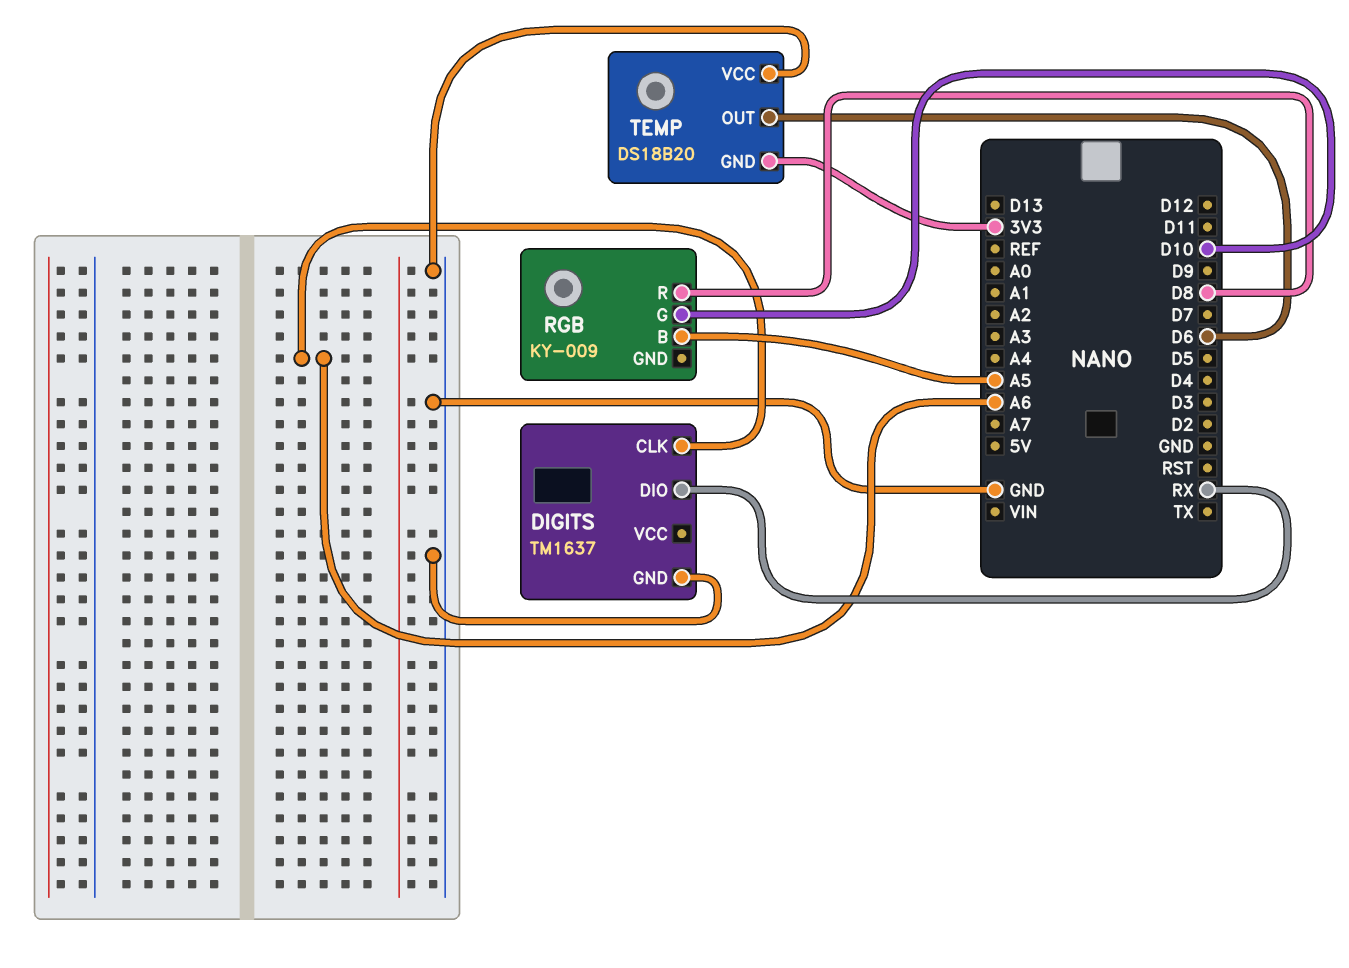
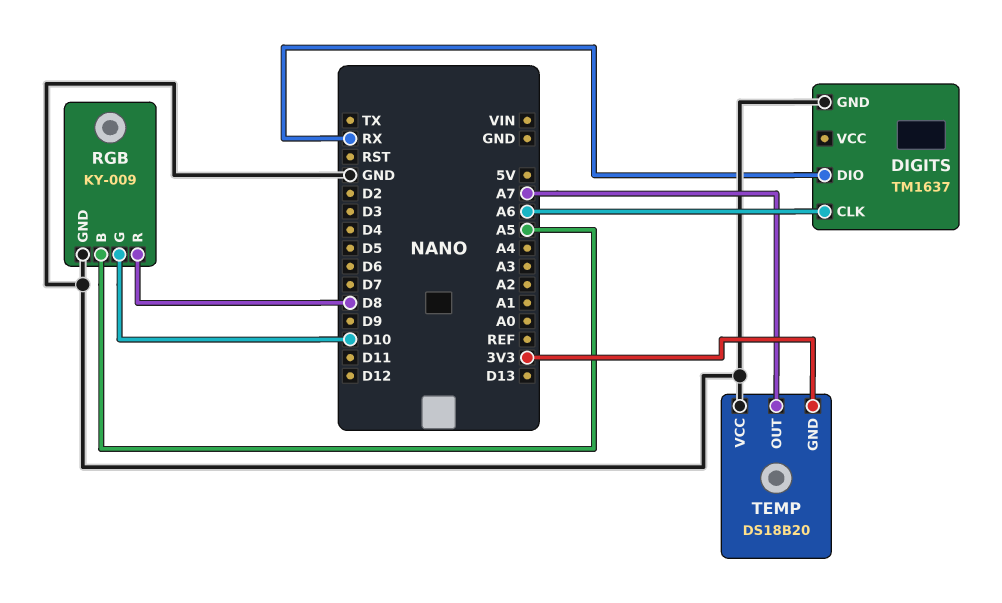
RGB pin GND: none -> GND
TEMP pin OUT: D6 -> A7

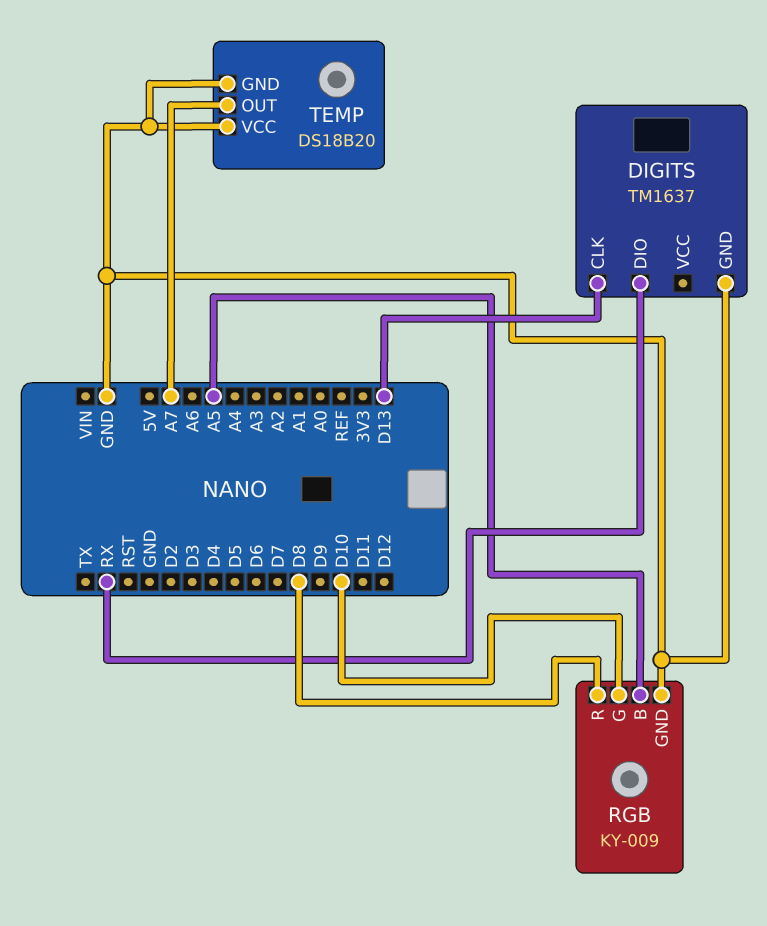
DIGITS pin CLK: A6 -> D13
TEMP pin GND: 3V3 -> GND

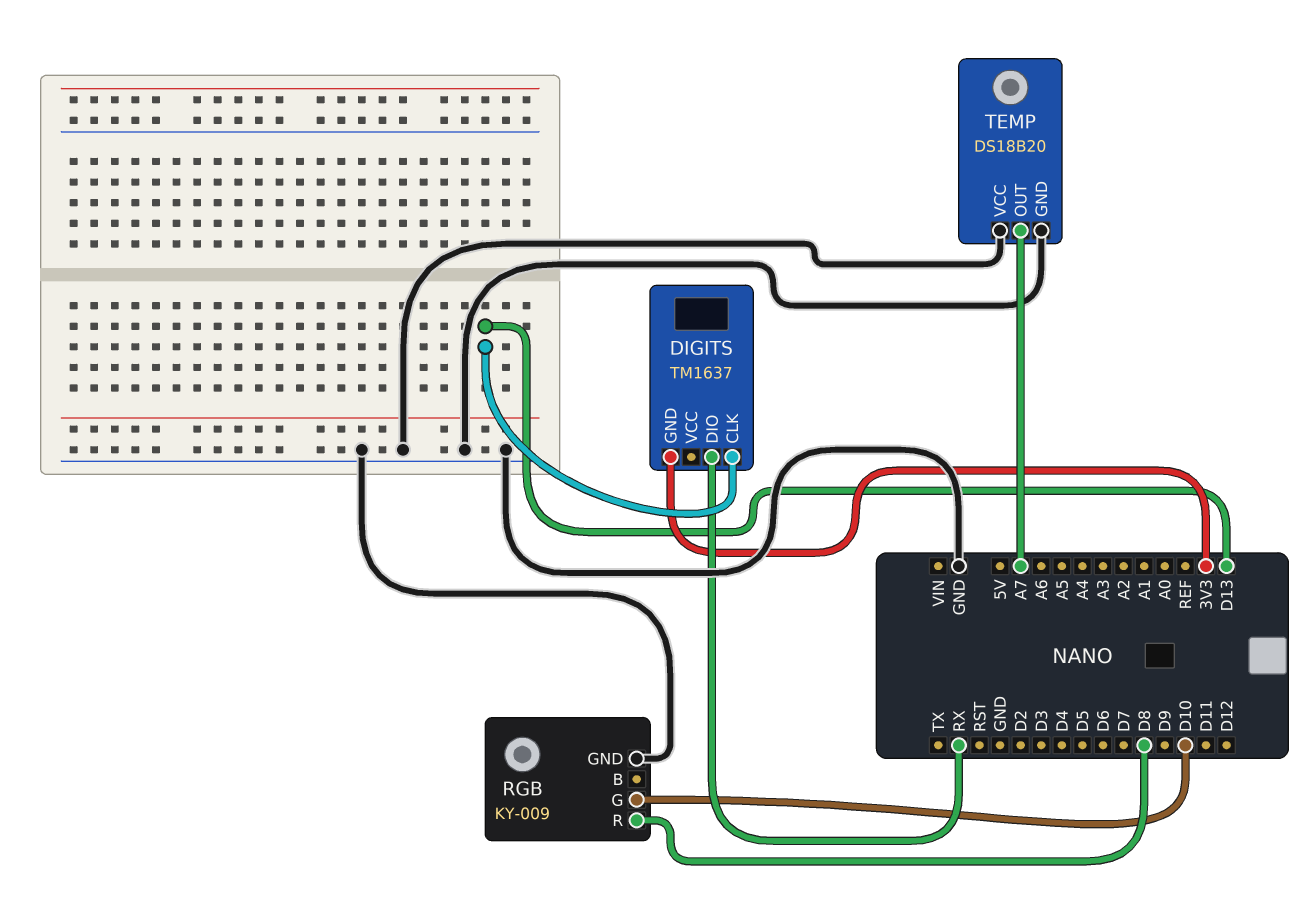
DIGITS pin GND: GND -> 3V3
RGB pin B: A5 -> none

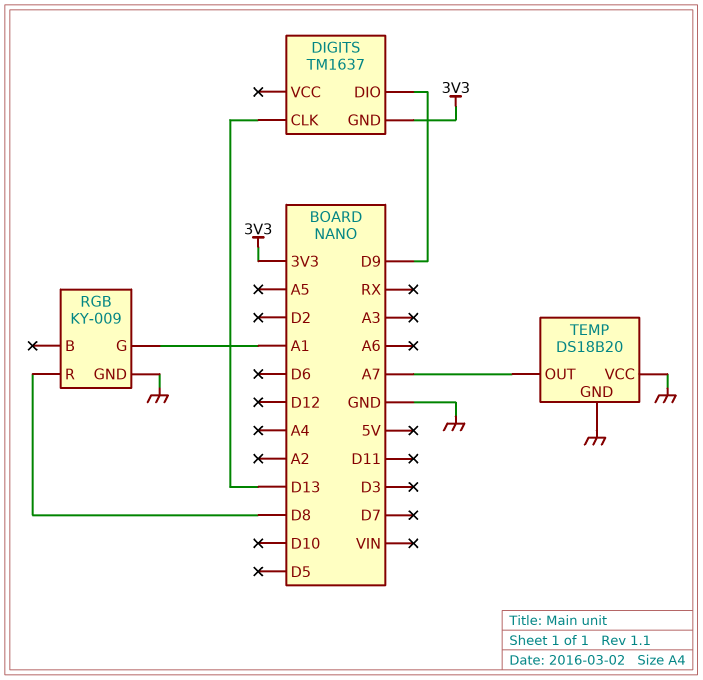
DIGITS pin DIO: RX -> D9
RGB pin G: D10 -> A1

